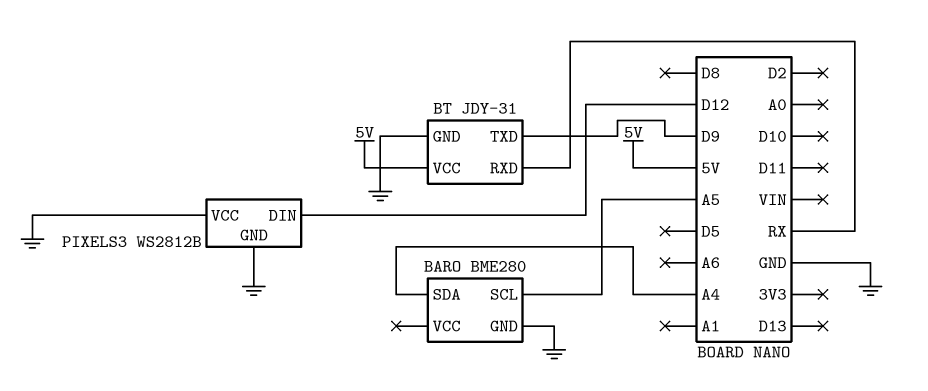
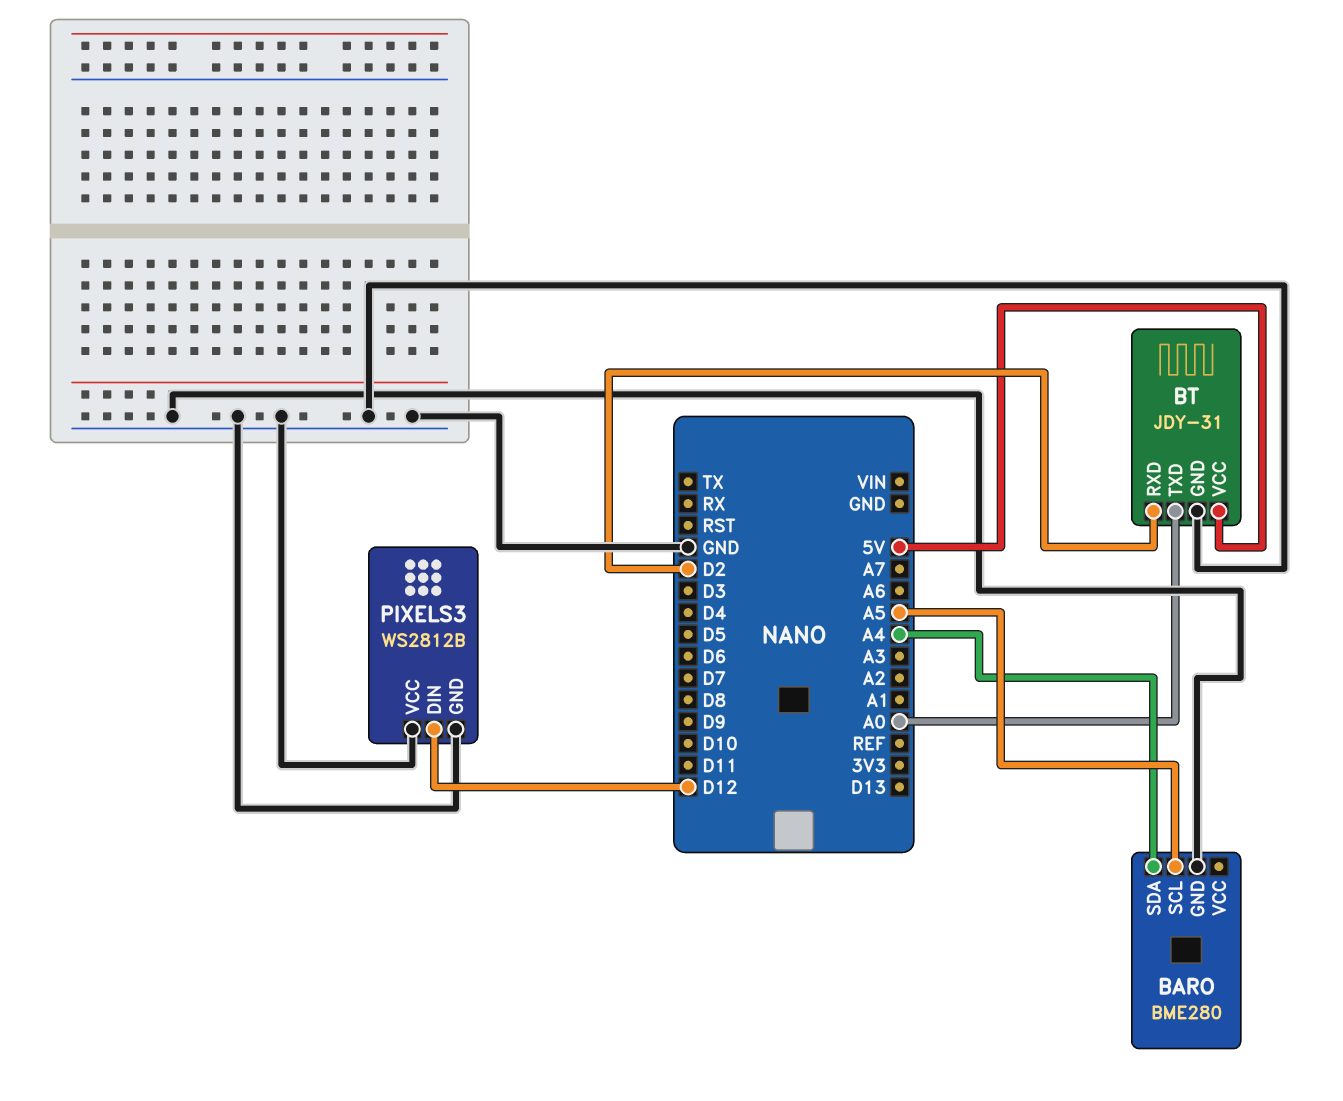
BT pin RXD: RX -> D2
BT pin TXD: D9 -> A0

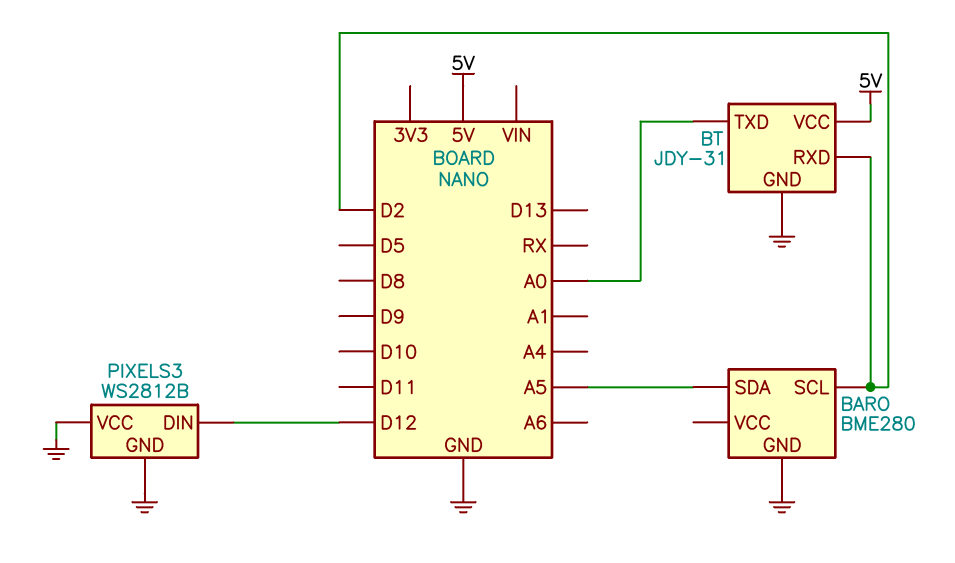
BARO pin SCL: A5 -> D2
BARO pin SDA: A4 -> A5

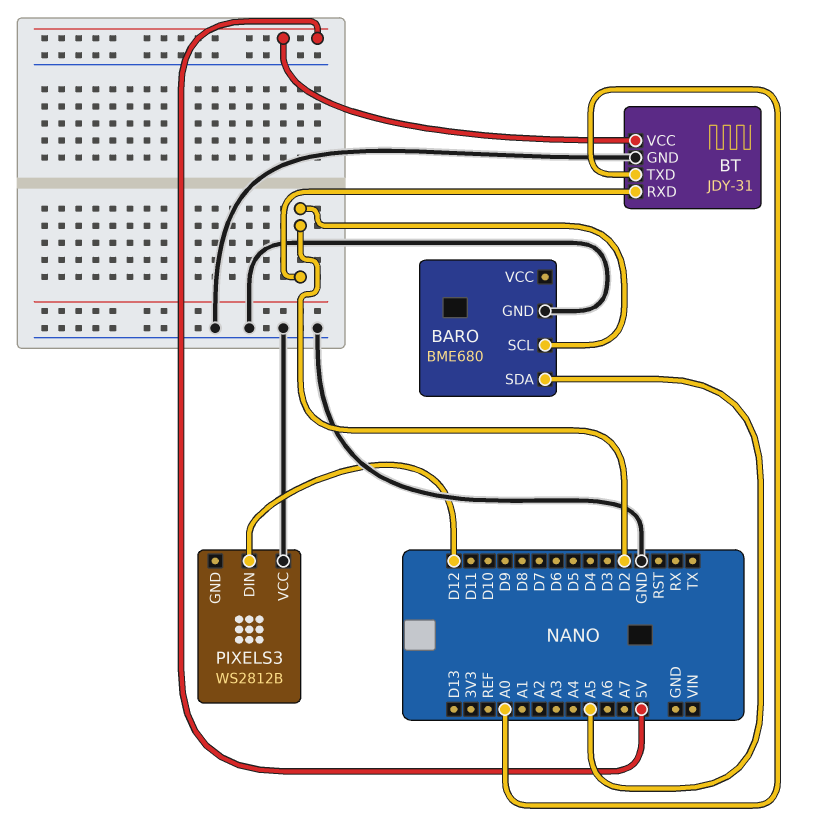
BARO: BME280 -> BME680
PIXELS3 pin GND: GND -> none

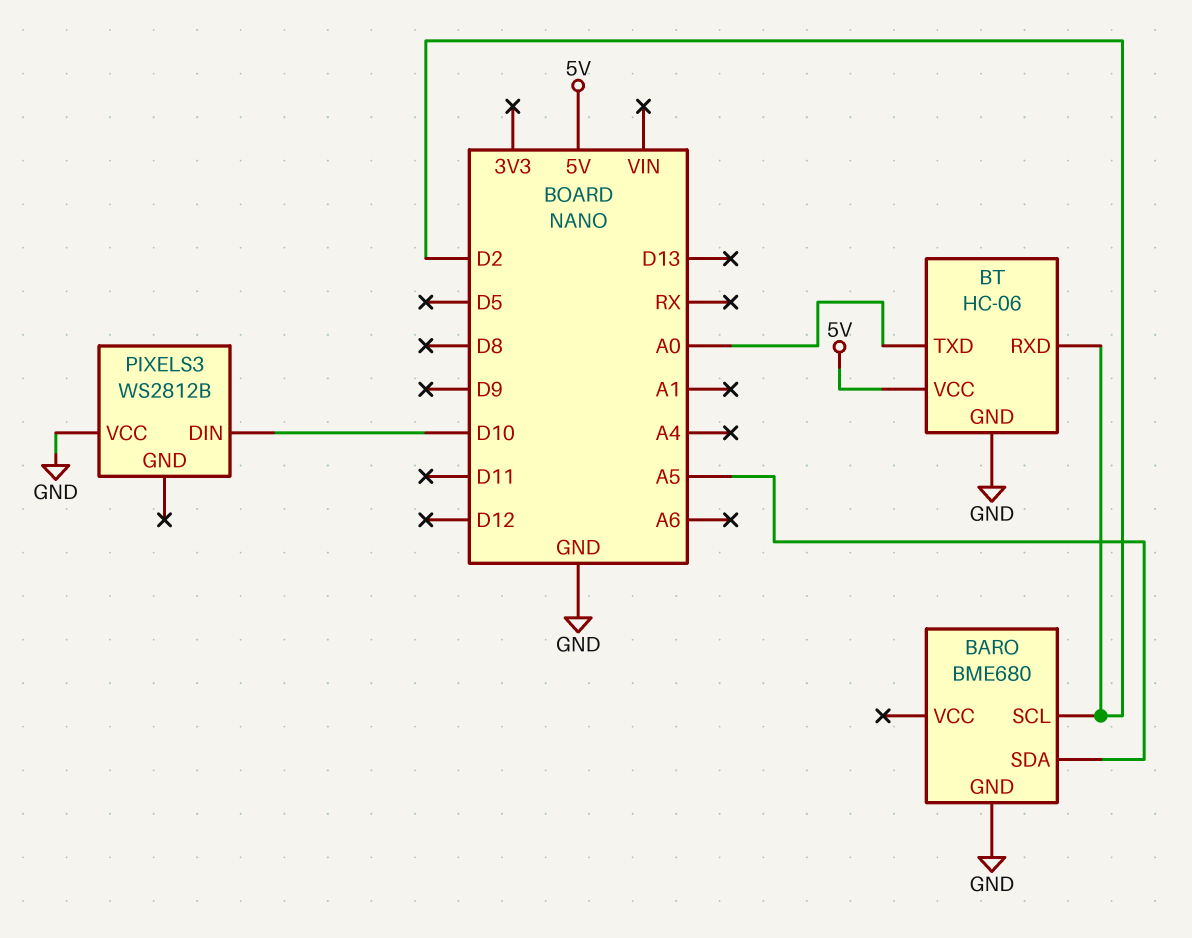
BT: JDY-31 -> HC-06
PIXELS3 pin DIN: D12 -> D10

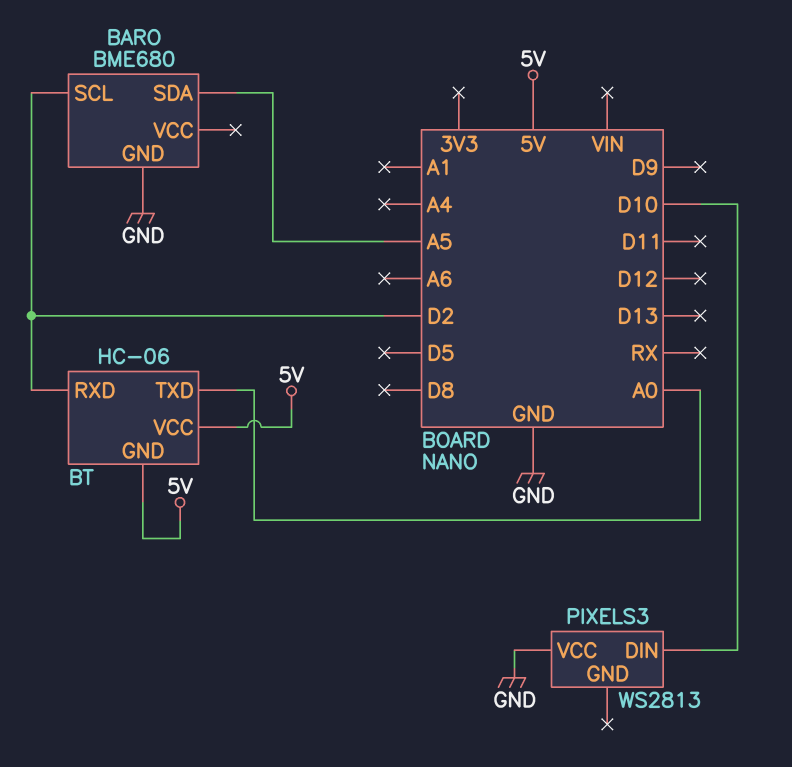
BT pin GND: GND -> 5V
PIXELS3: WS2812B -> WS2813

